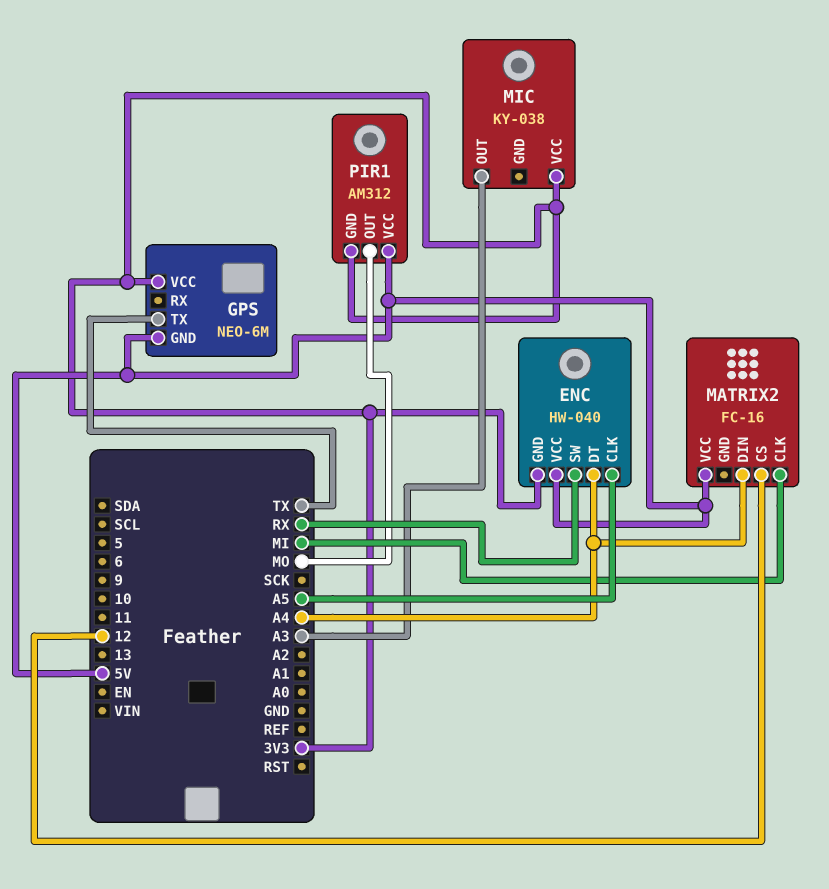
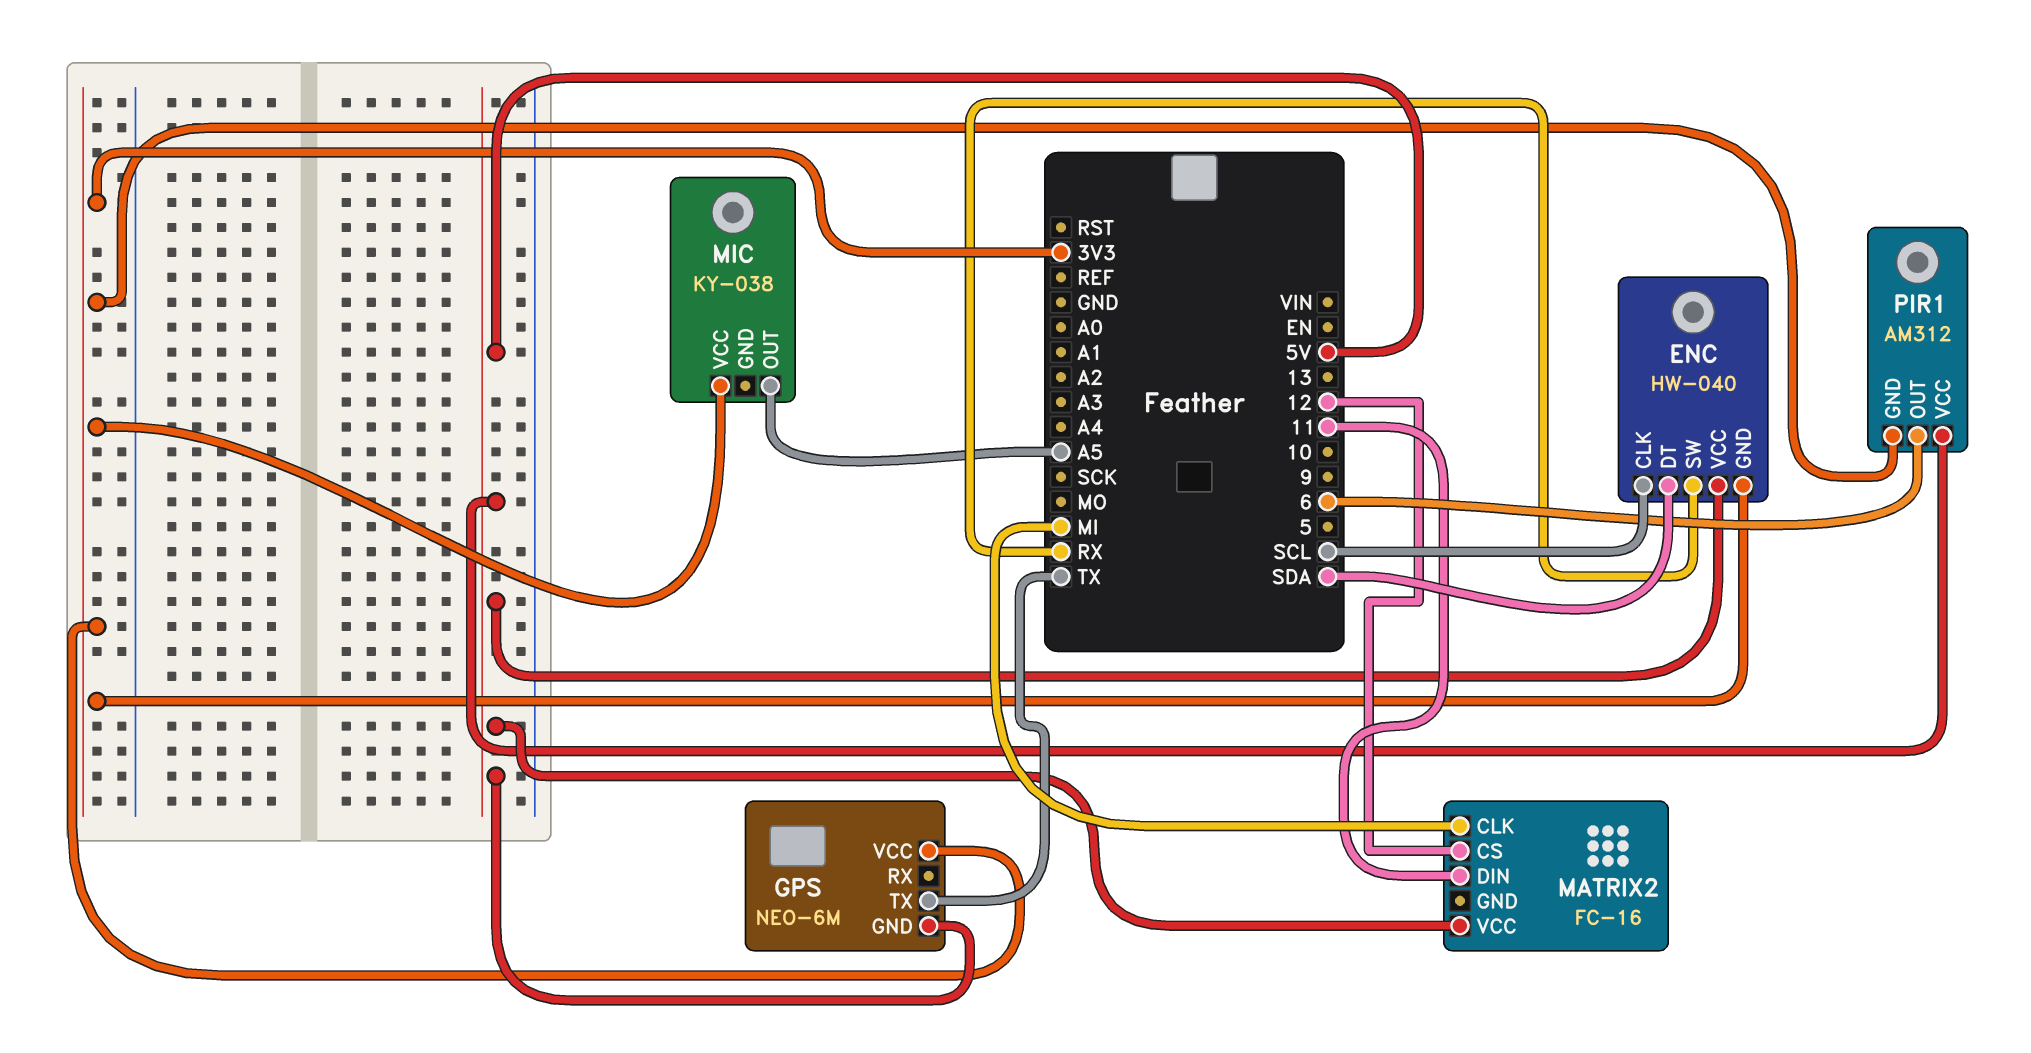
ENC pin CLK: A5 -> SCL
ENC pin DT: A4 -> SDA
MATRIX2 pin DIN: A4 -> 11
MIC pin OUT: A3 -> A5
PIR1 pin OUT: MO -> 6

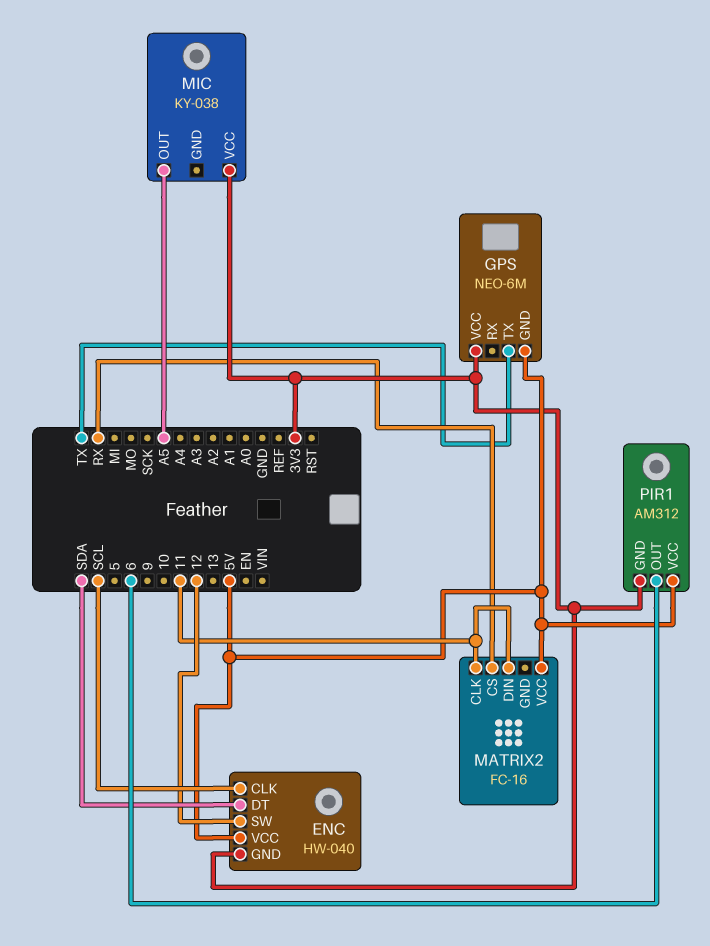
ENC pin SW: RX -> 12
MATRIX2 pin CLK: MI -> 11
MATRIX2 pin CS: 12 -> RX

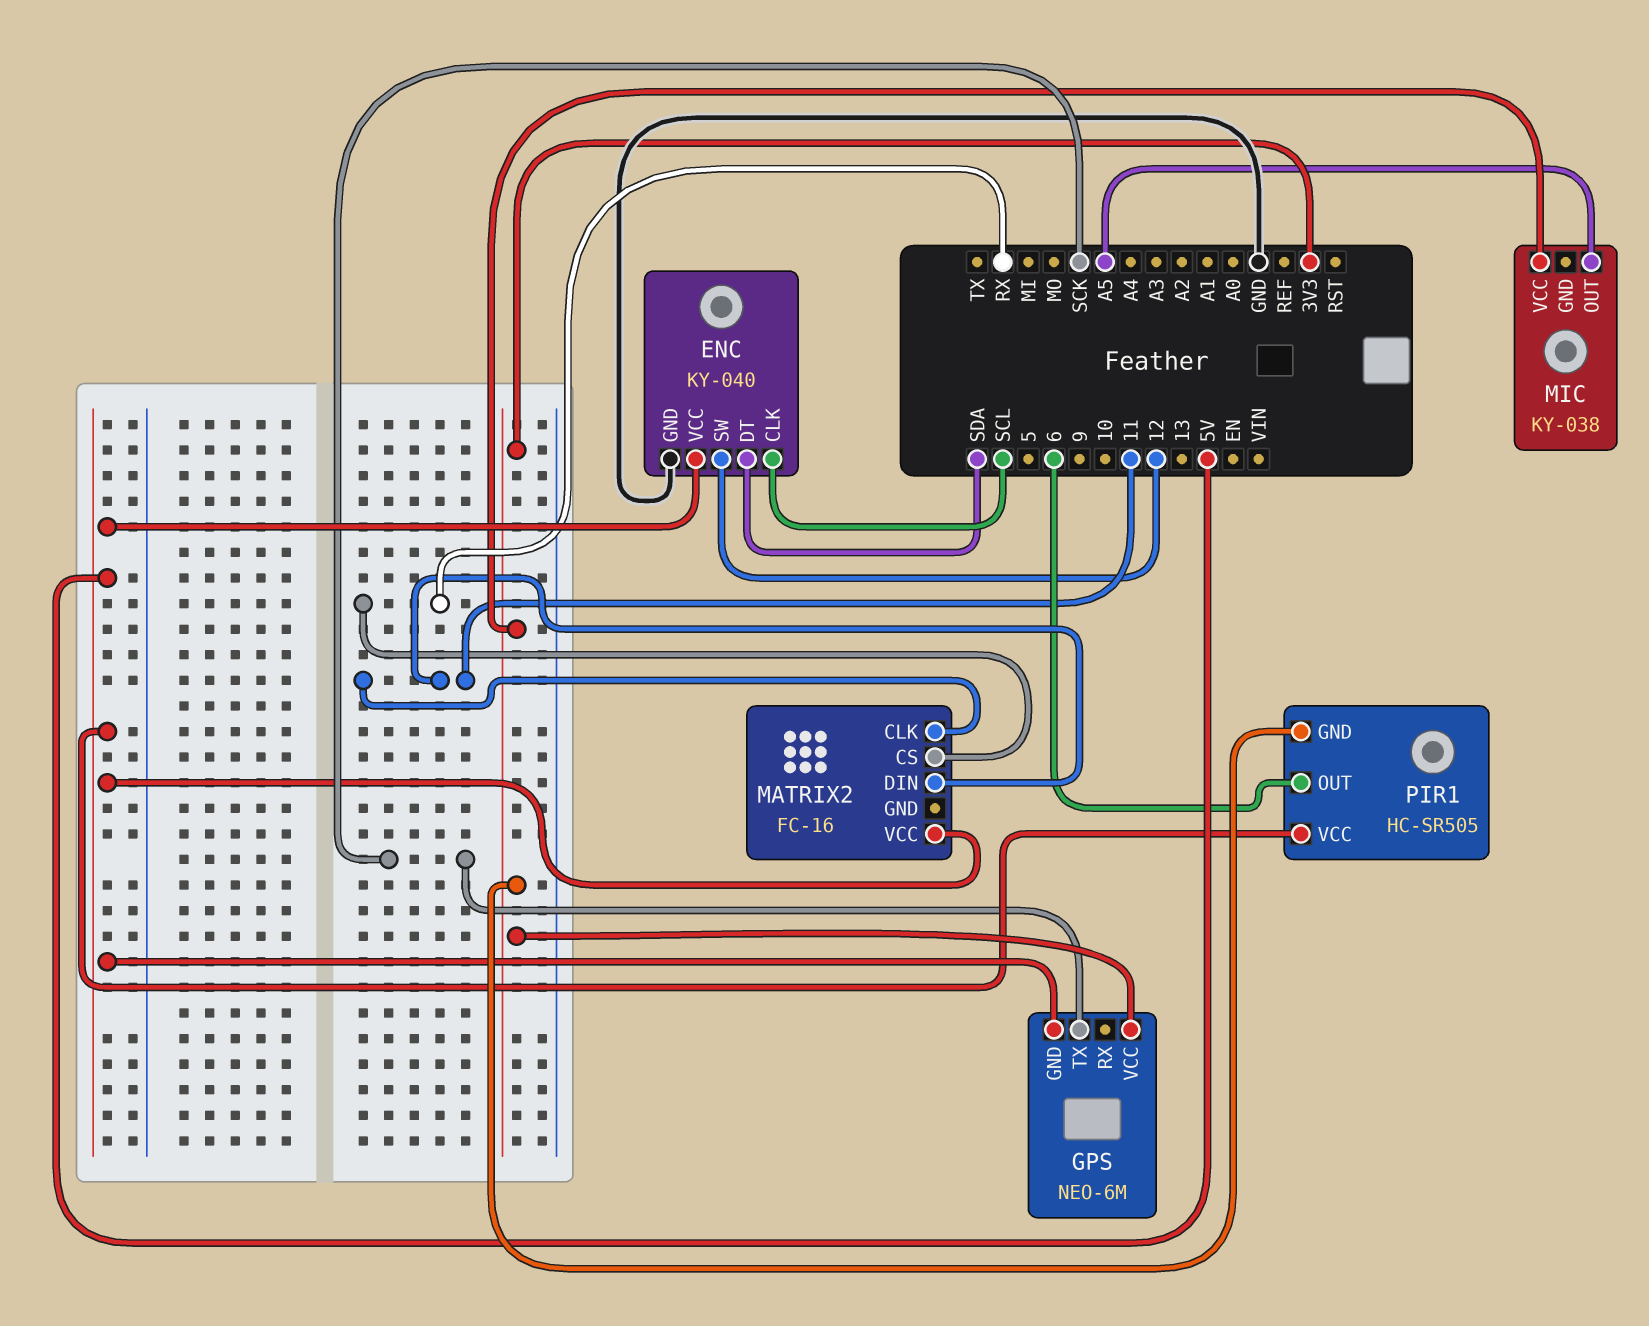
ENC: HW-040 -> KY-040
ENC pin GND: 3V3 -> GND
GPS pin TX: TX -> SCK
PIR1: AM312 -> HC-SR505

